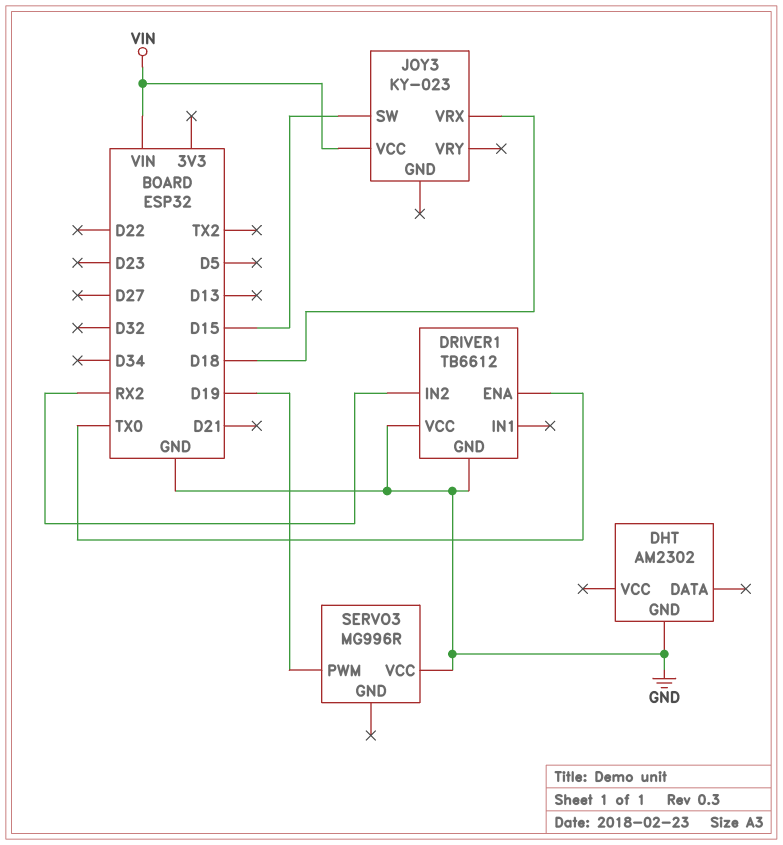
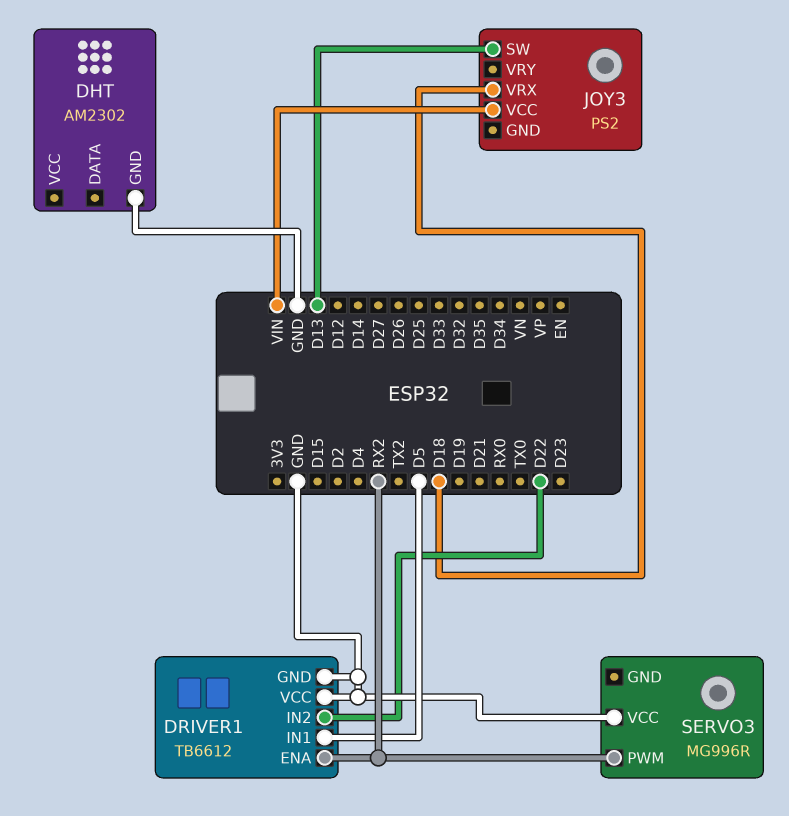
DRIVER1 pin ENA: TX0 -> RX2
DRIVER1 pin IN1: none -> D5
DRIVER1 pin IN2: RX2 -> D22
JOY3: KY-023 -> PS2
JOY3 pin SW: D15 -> D13
SERVO3 pin PWM: D19 -> RX2

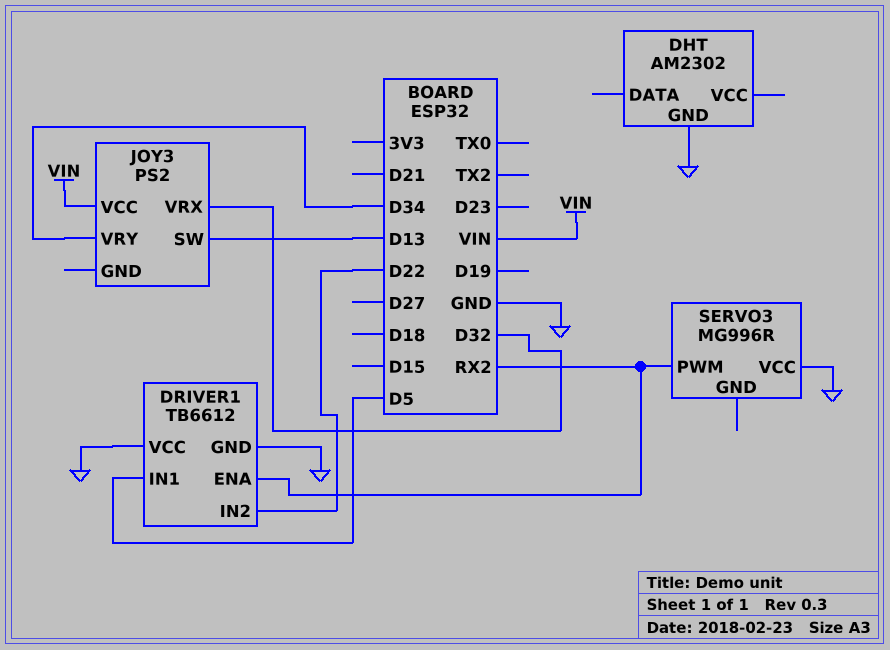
JOY3 pin VRX: D18 -> D32
JOY3 pin VRY: none -> D34

